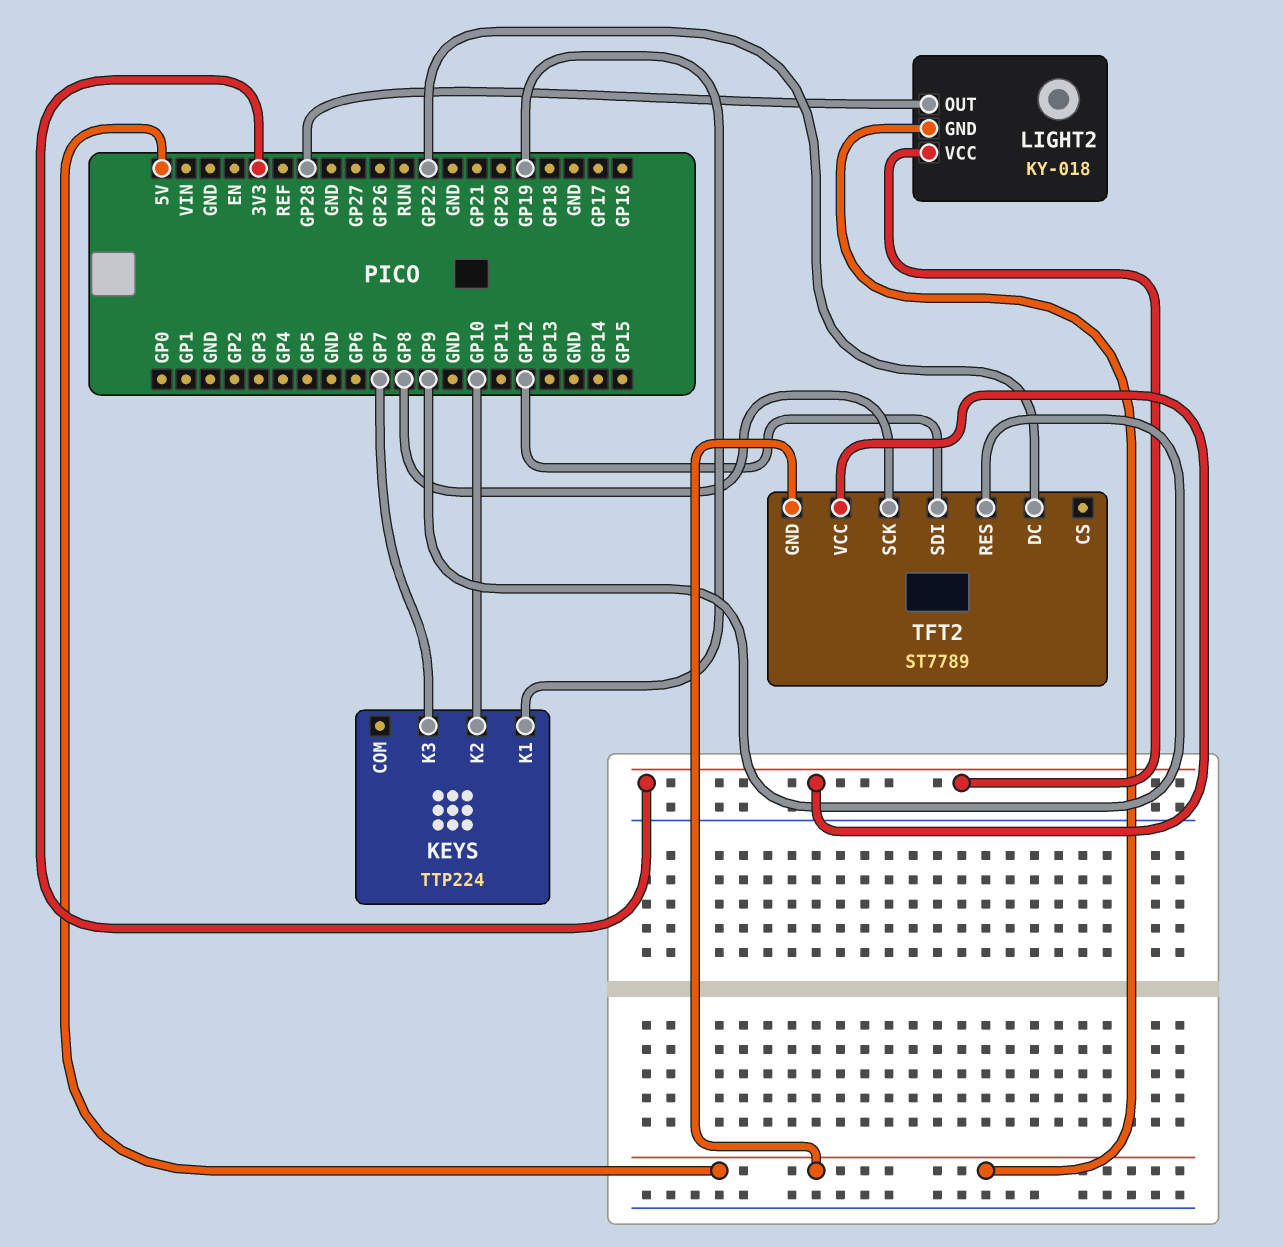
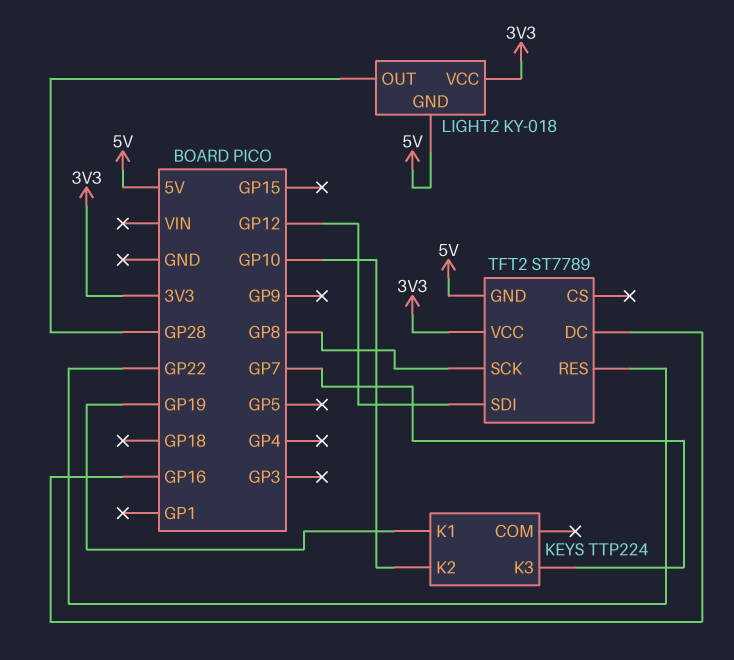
TFT2 pin DC: GP22 -> GP16
TFT2 pin RES: GP9 -> GP22

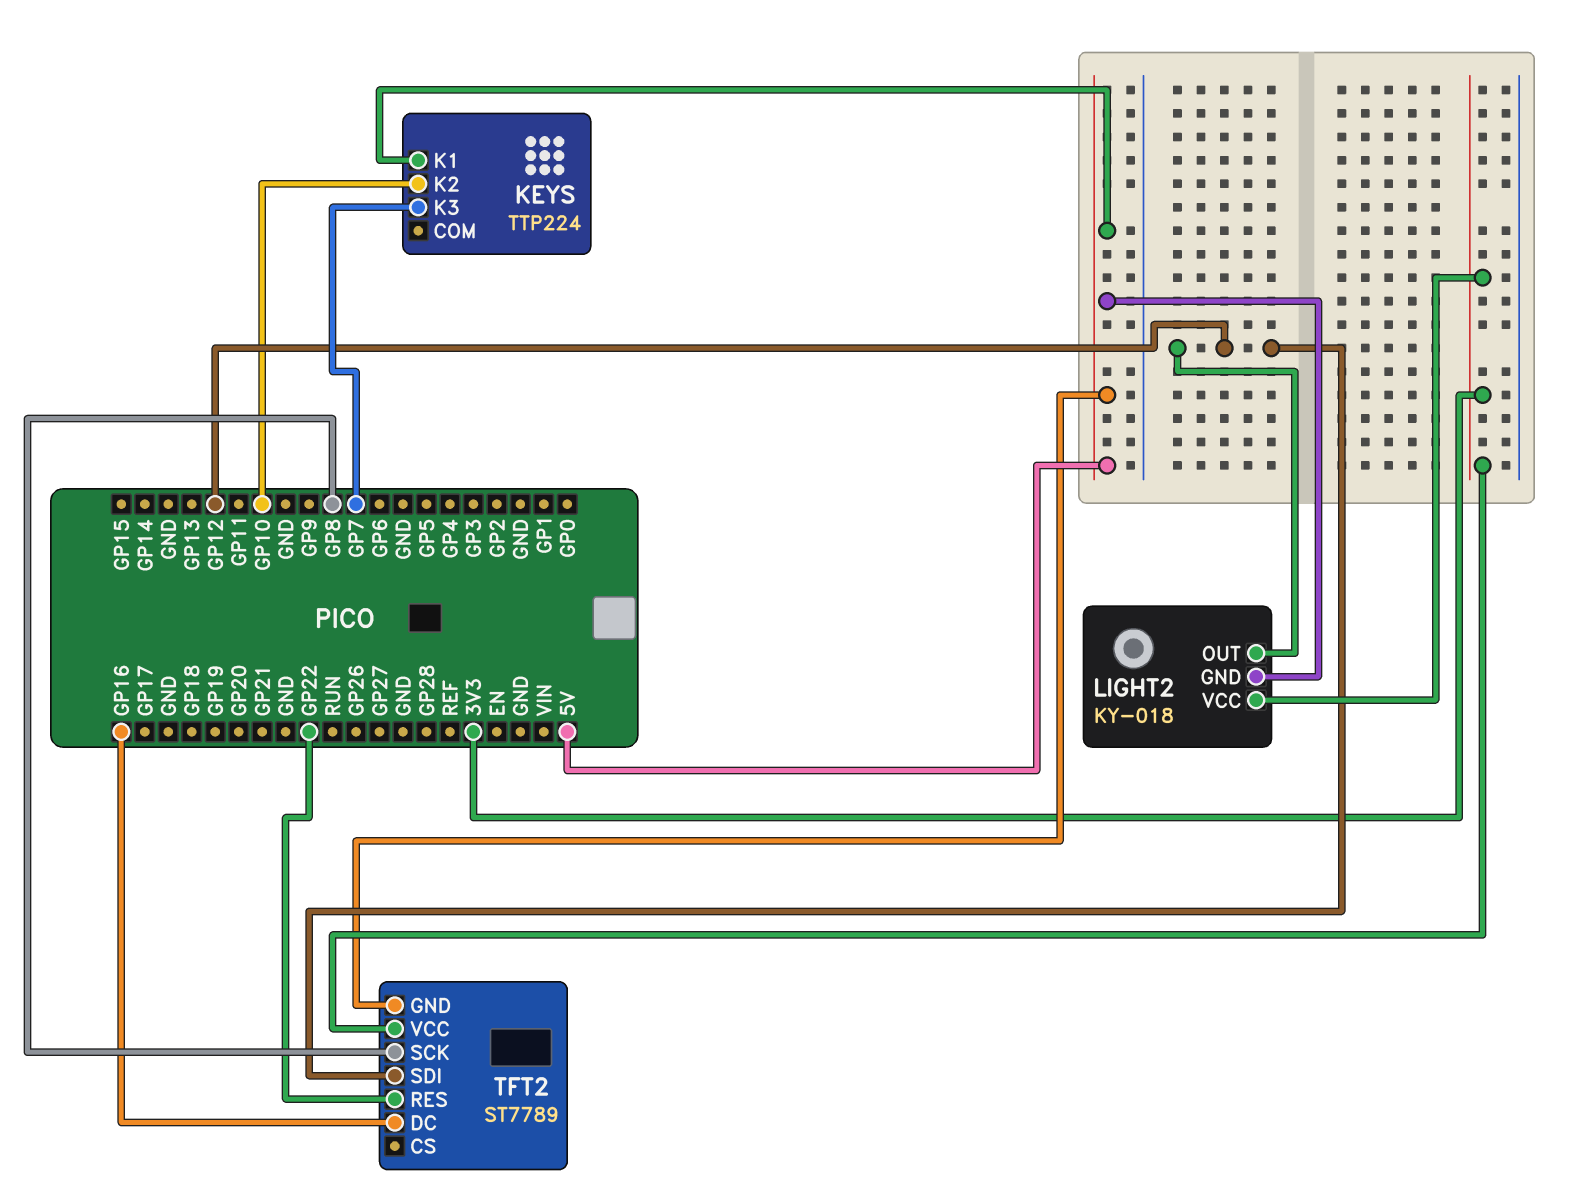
KEYS pin K1: GP19 -> 5V
LIGHT2 pin OUT: GP28 -> GP12

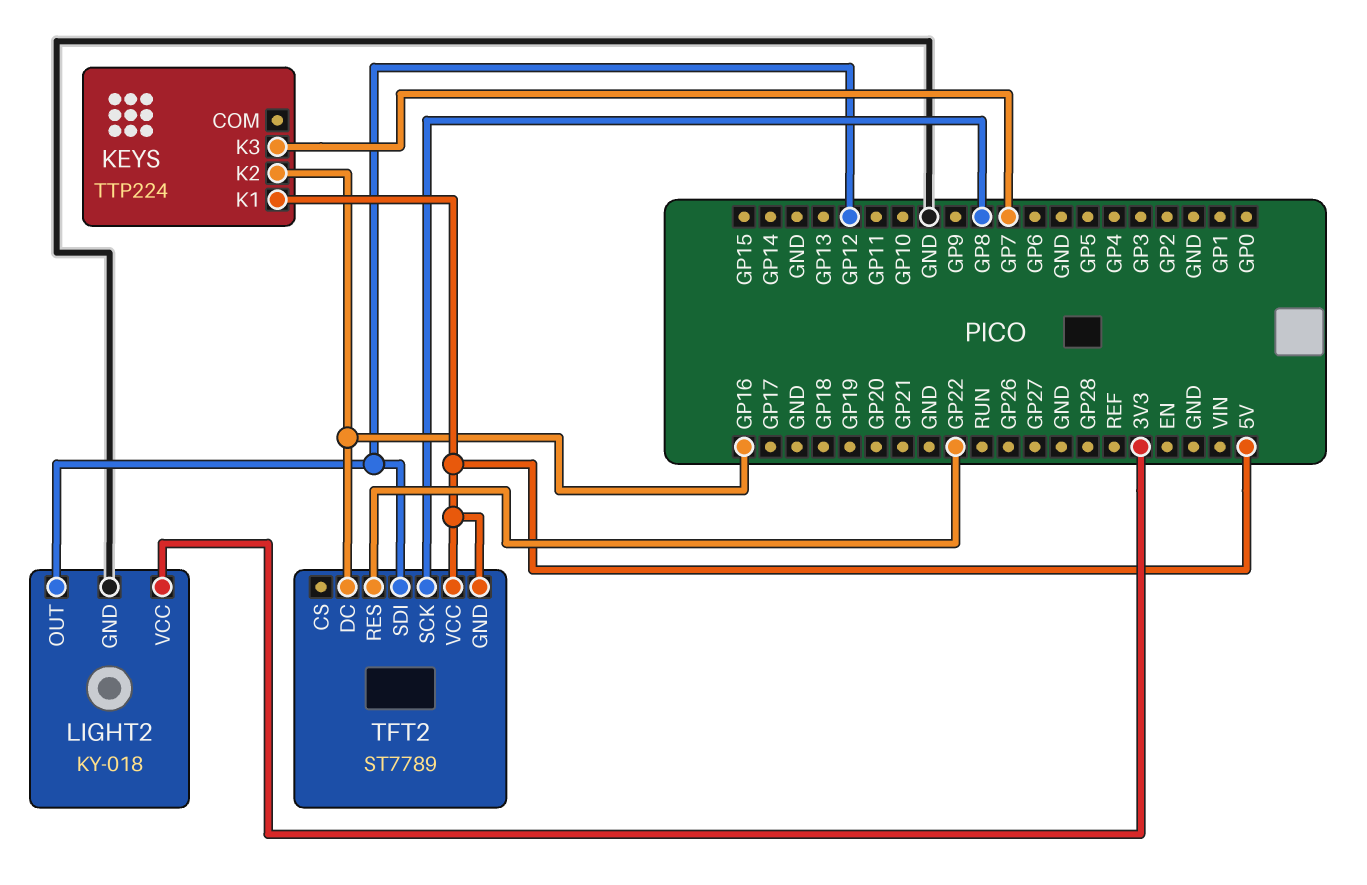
KEYS pin K2: GP10 -> GP16
LIGHT2 pin GND: 5V -> GND
TFT2 pin VCC: 3V3 -> 5V

